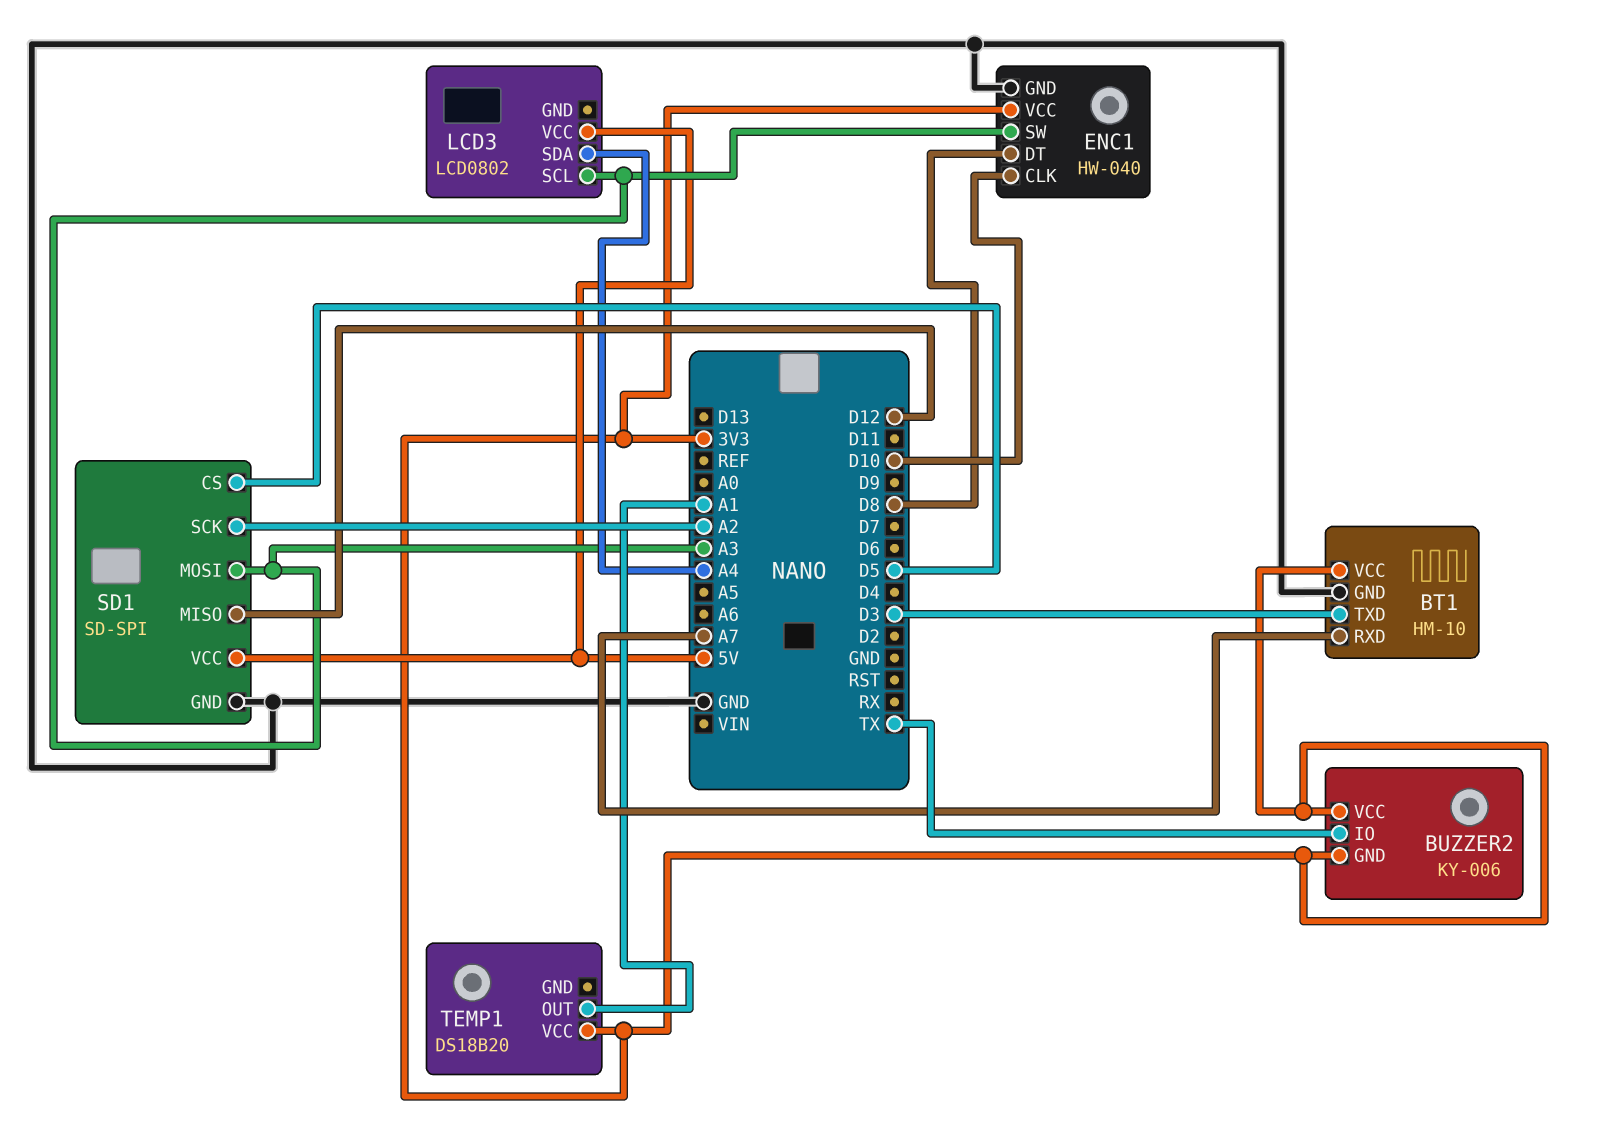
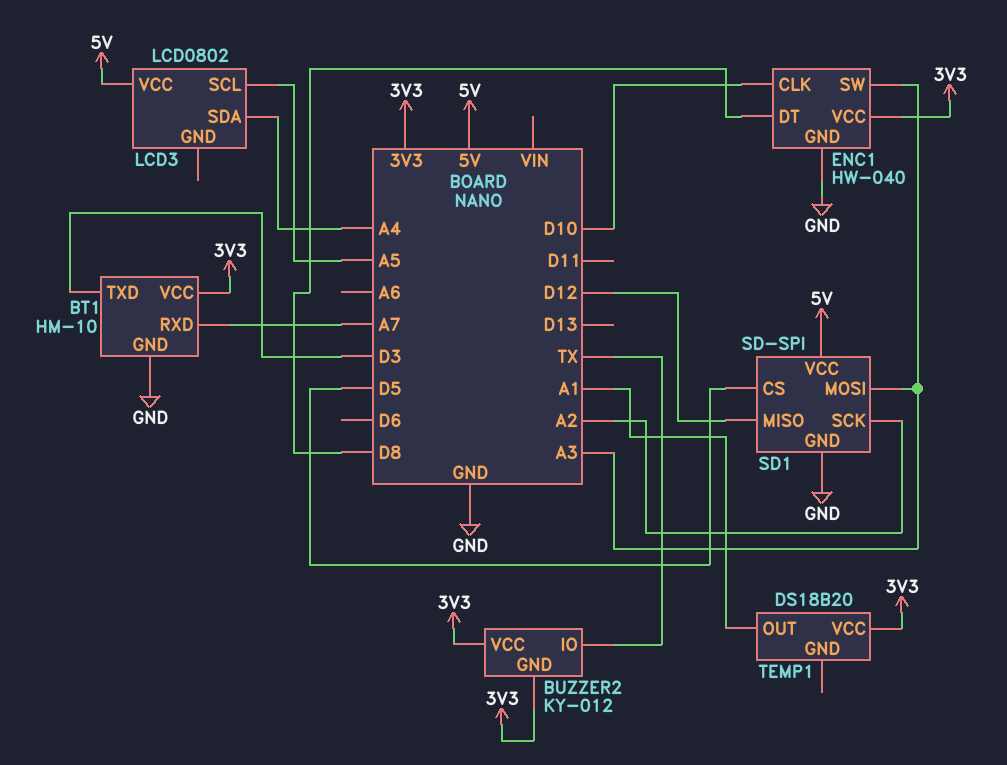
BUZZER2: KY-006 -> KY-012
LCD3 pin SCL: A3 -> A5

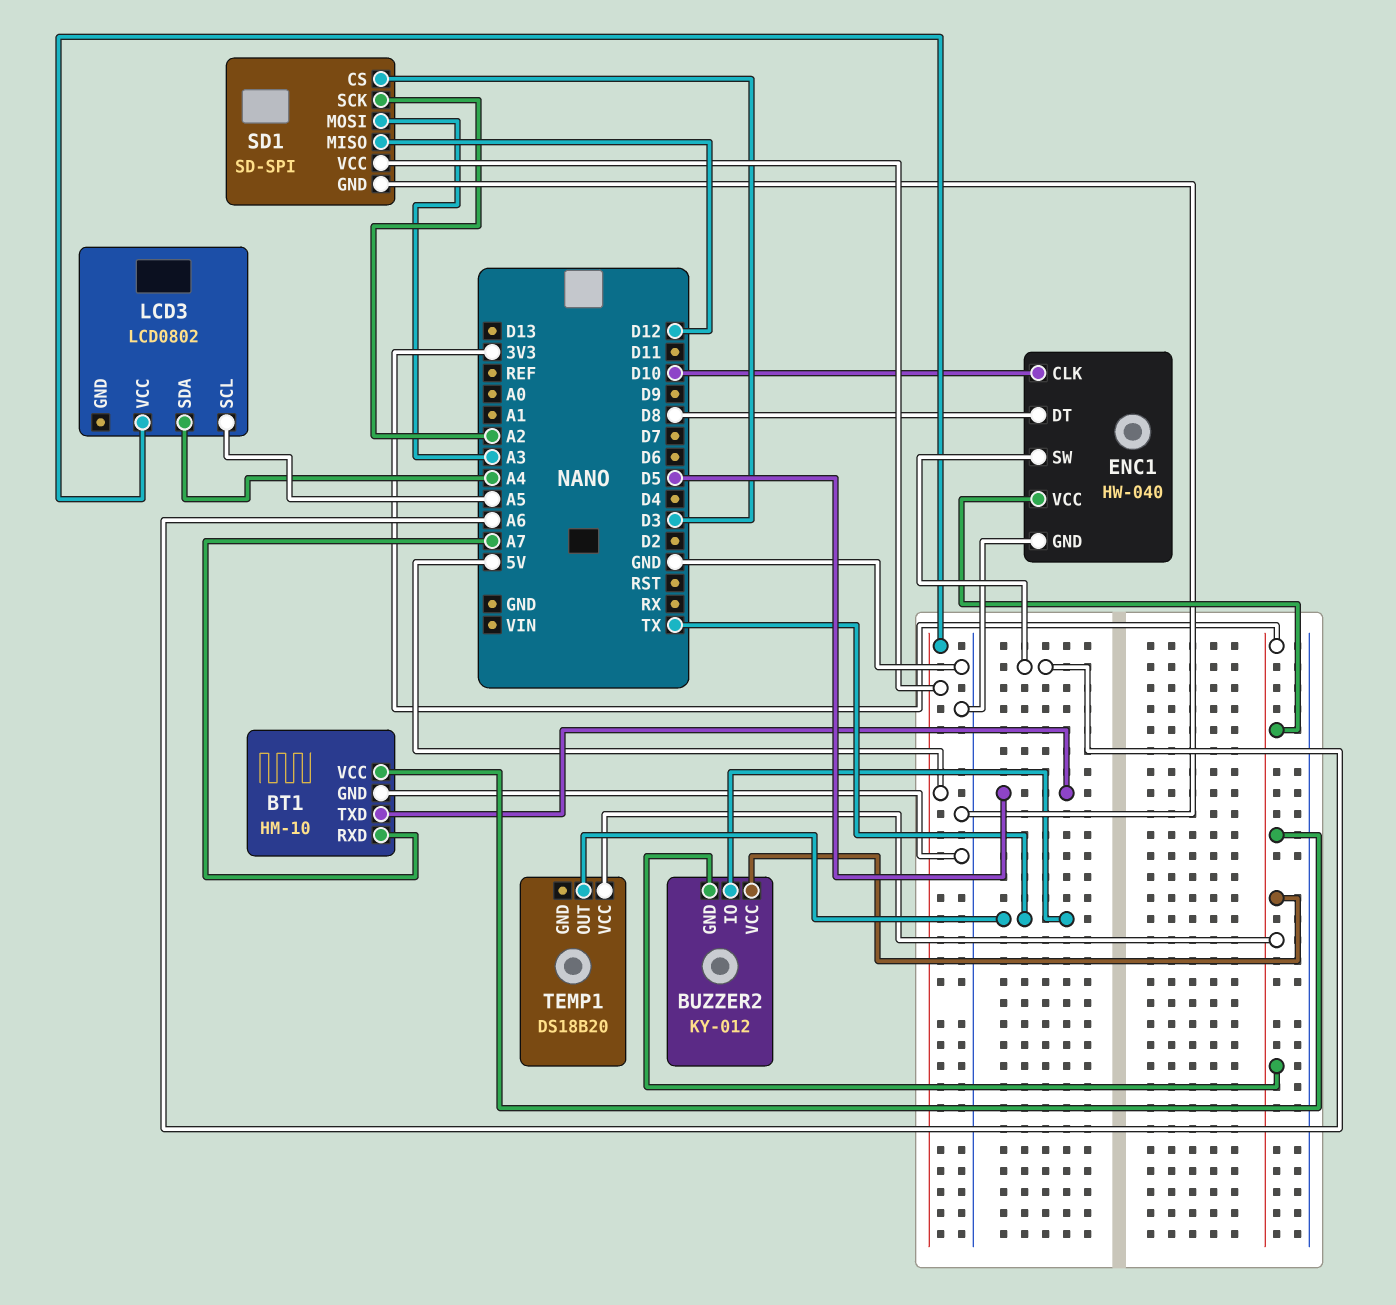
BT1 pin TXD: D3 -> D5
ENC1 pin SW: A3 -> A6
SD1 pin CS: D5 -> D3
TEMP1 pin OUT: A1 -> TX

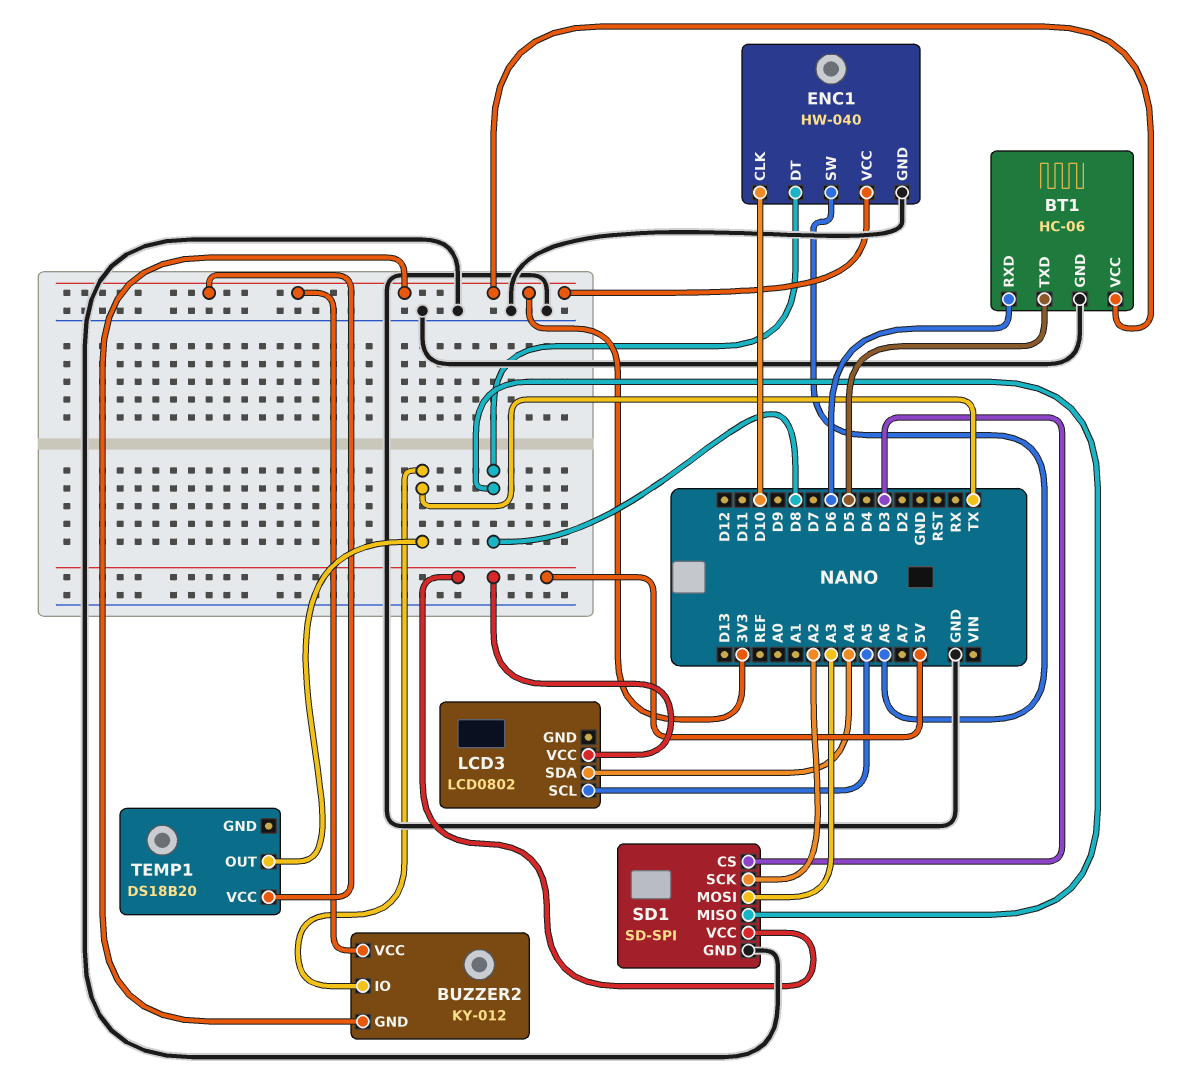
BT1: HM-10 -> HC-06
BT1 pin RXD: A7 -> D6
SD1 pin MISO: D12 -> D8

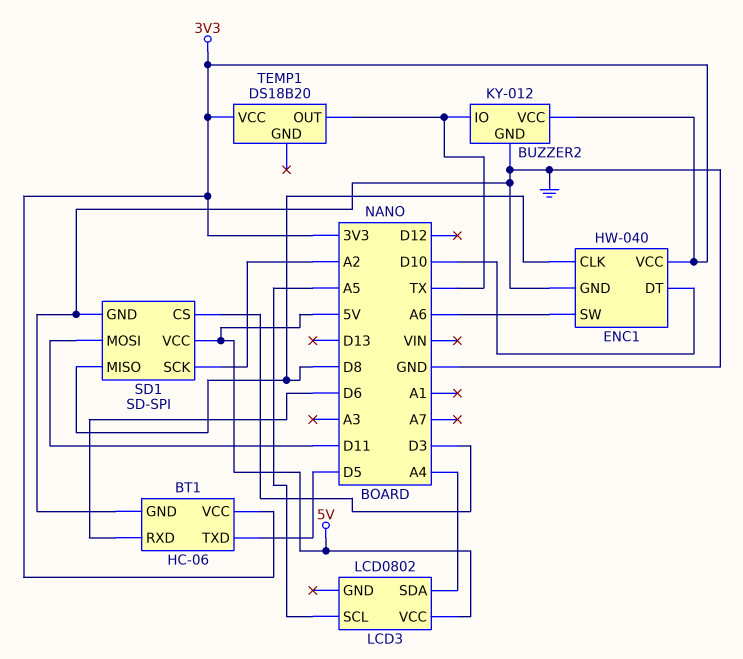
BUZZER2 pin GND: 3V3 -> GND
ENC1 pin CLK: D10 -> D8
ENC1 pin DT: D8 -> D10
SD1 pin MOSI: A3 -> D11

